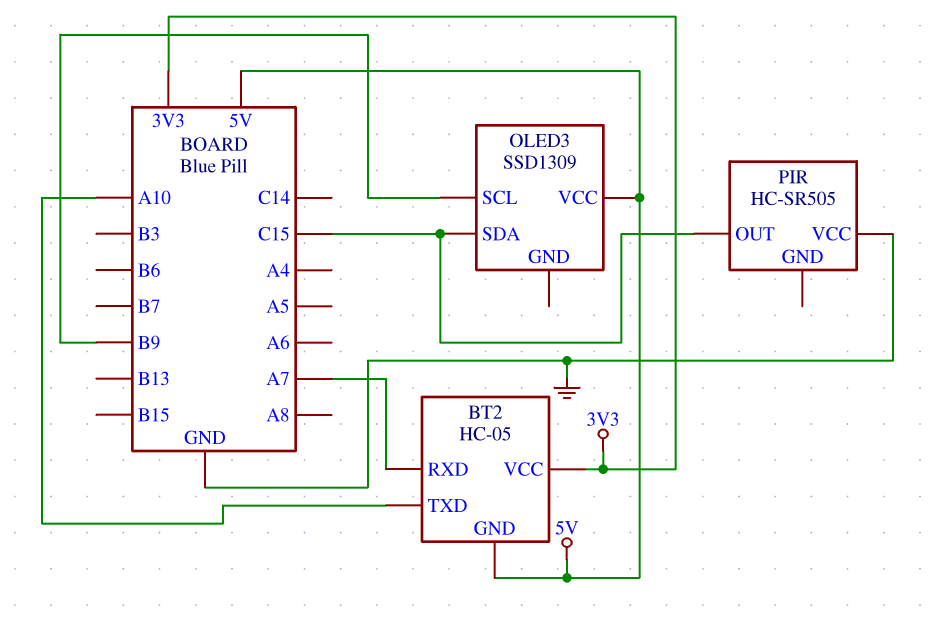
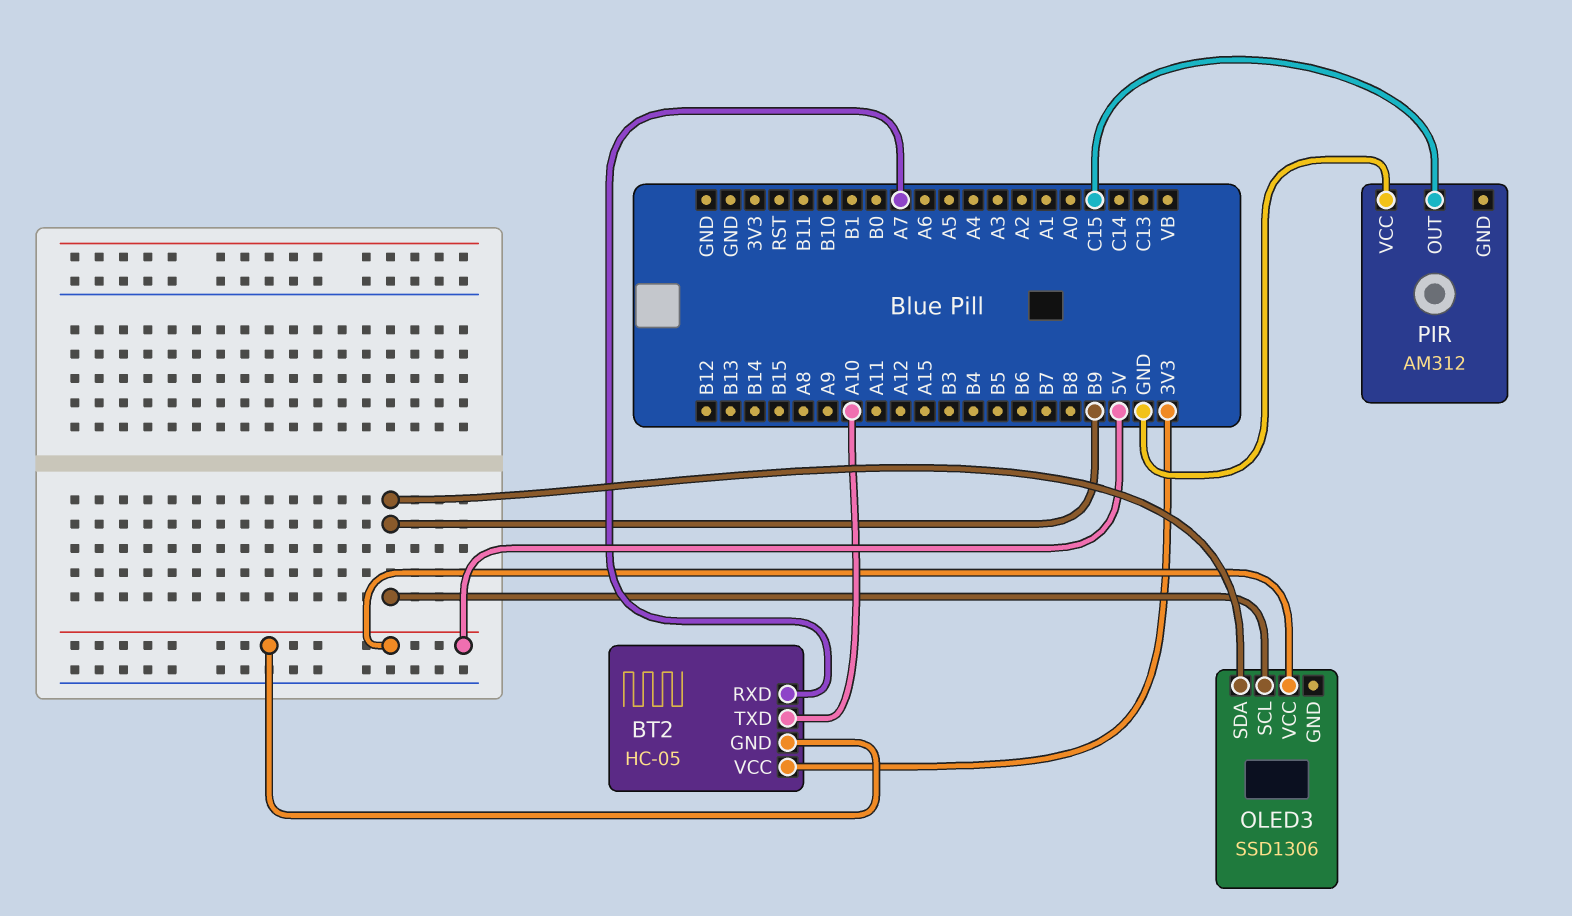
OLED3: SSD1309 -> SSD1306
OLED3 pin SDA: C15 -> B9
PIR: HC-SR505 -> AM312

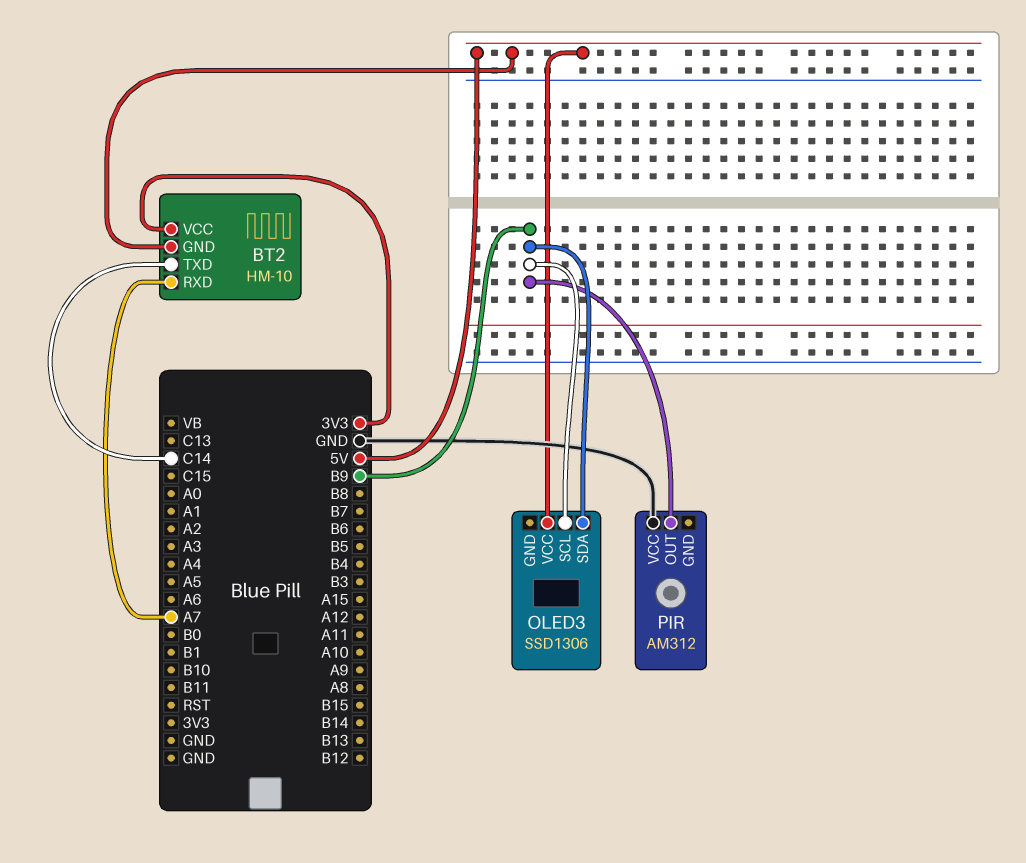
BT2: HC-05 -> HM-10
BT2 pin TXD: A10 -> C14
PIR pin OUT: C15 -> B9

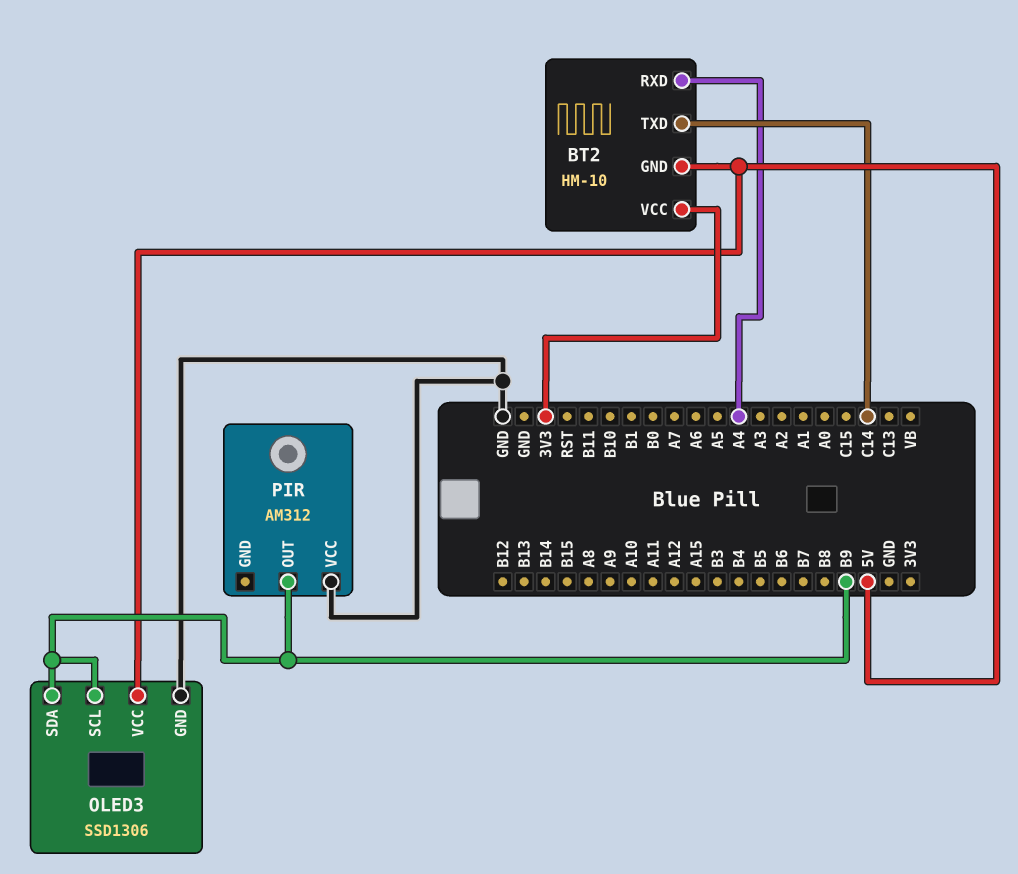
BT2 pin RXD: A7 -> A4
OLED3 pin GND: none -> GND

